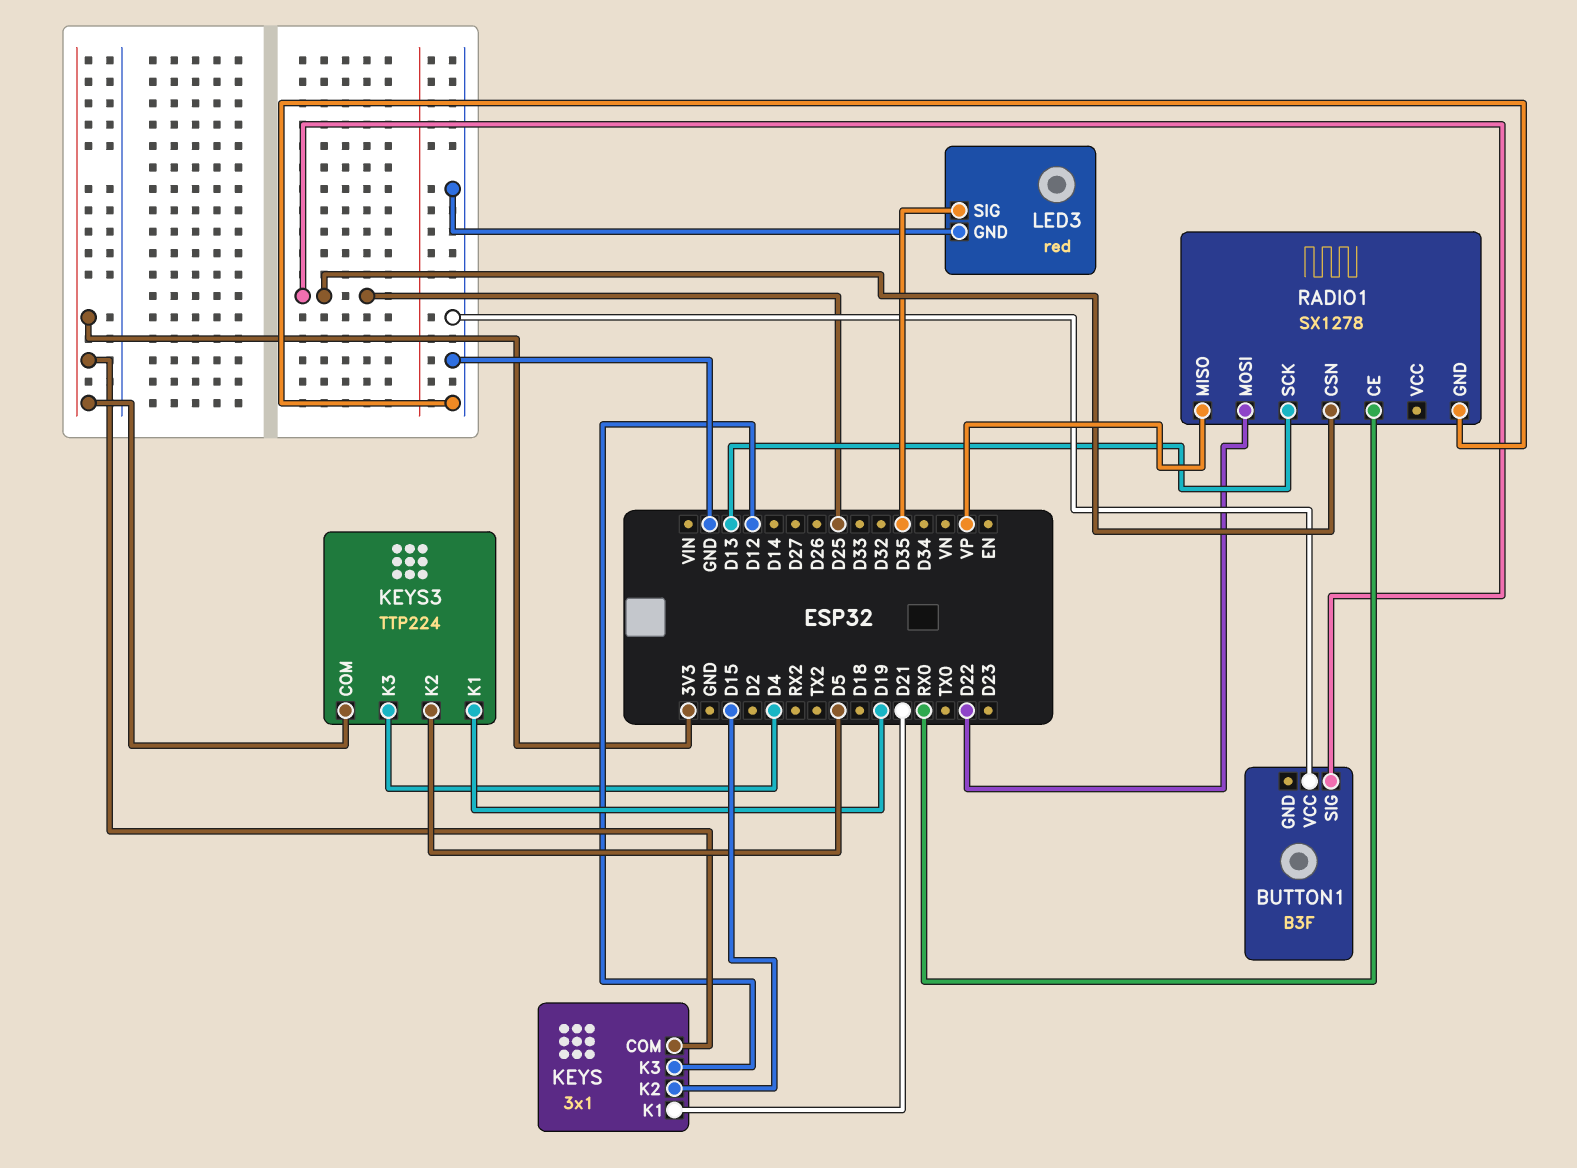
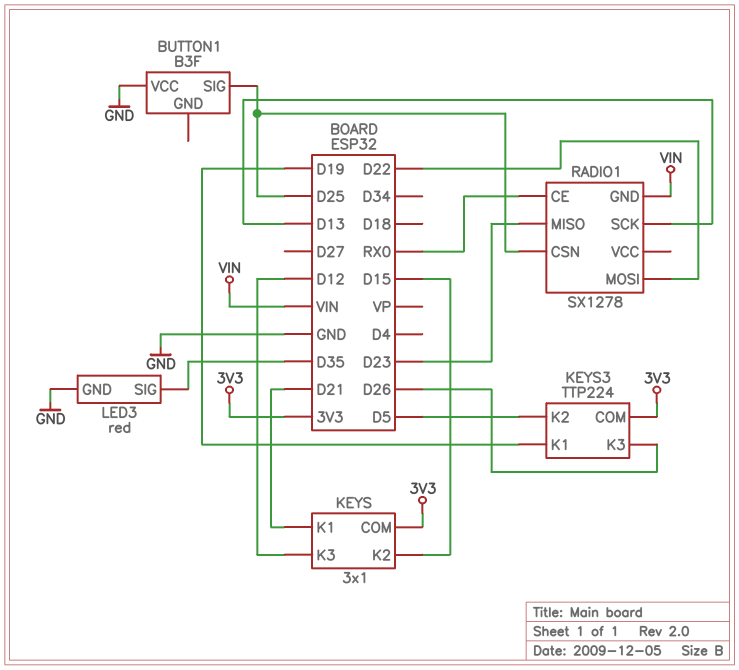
KEYS3 pin K3: D4 -> D26
RADIO1 pin GND: GND -> VIN
RADIO1 pin MISO: VP -> D23

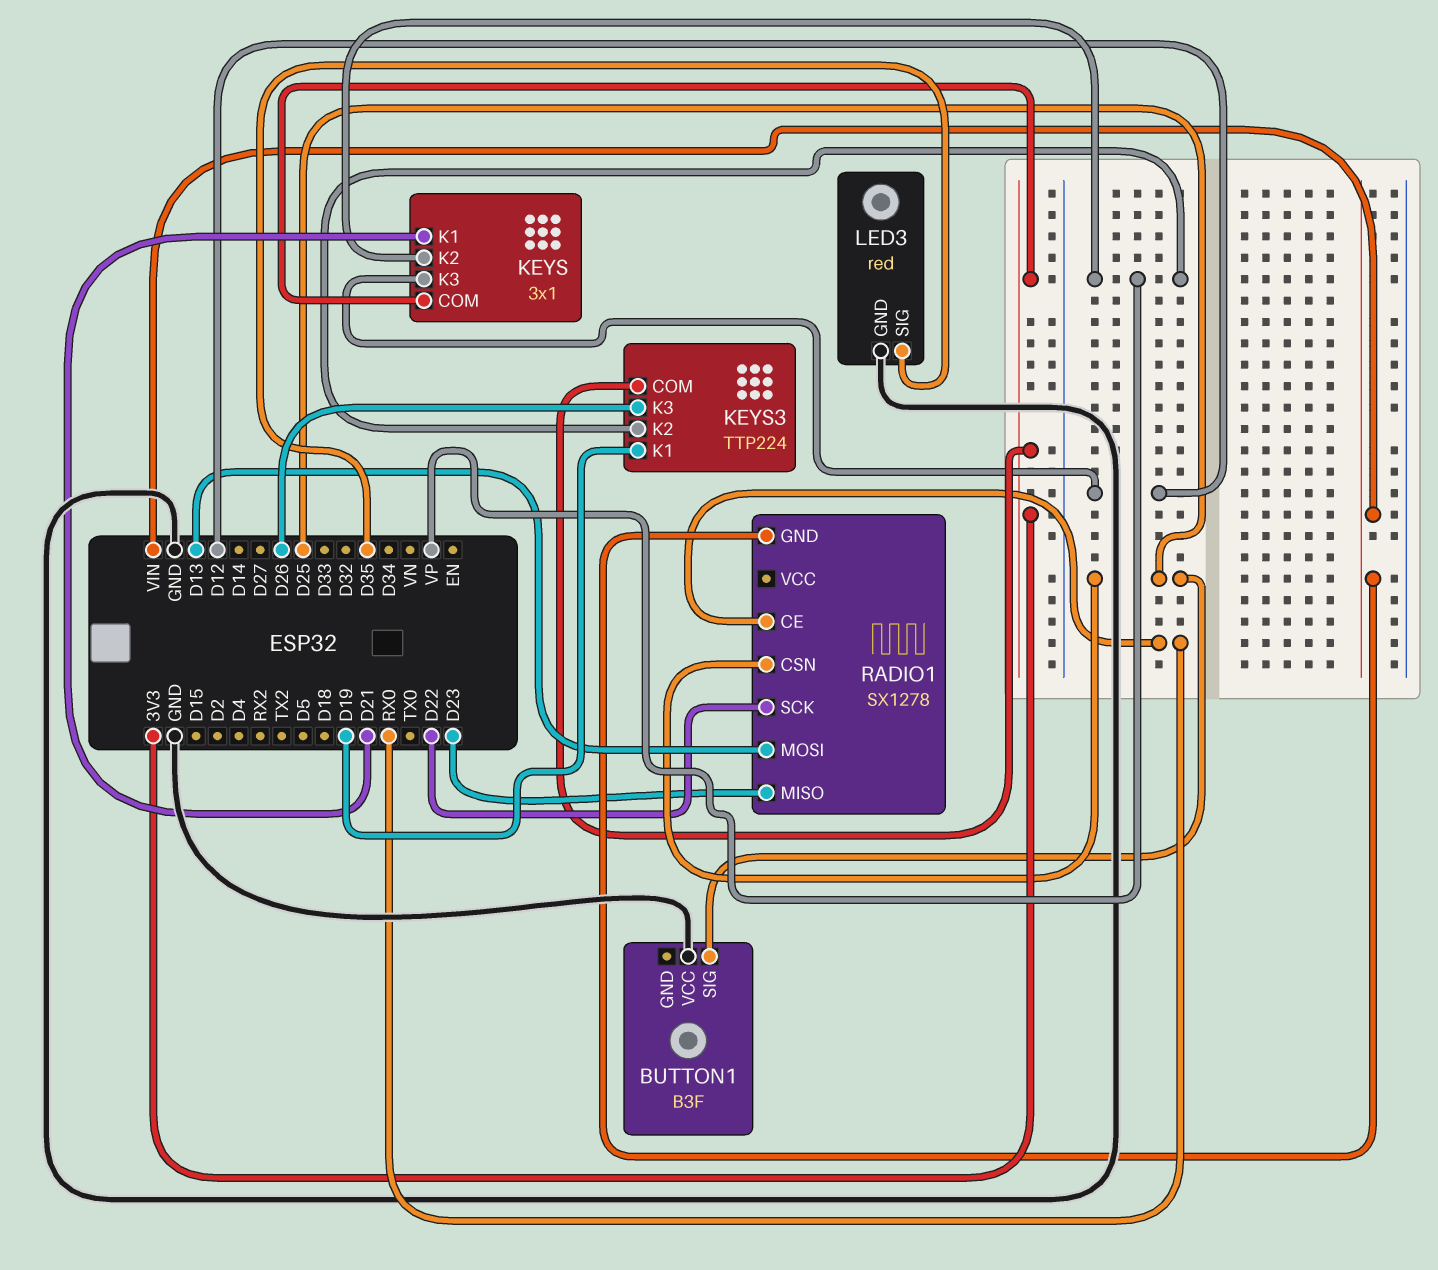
KEYS pin K2: D15 -> VP
KEYS3 pin K2: D5 -> VP
RADIO1 pin MOSI: D22 -> D13
RADIO1 pin SCK: D13 -> D22

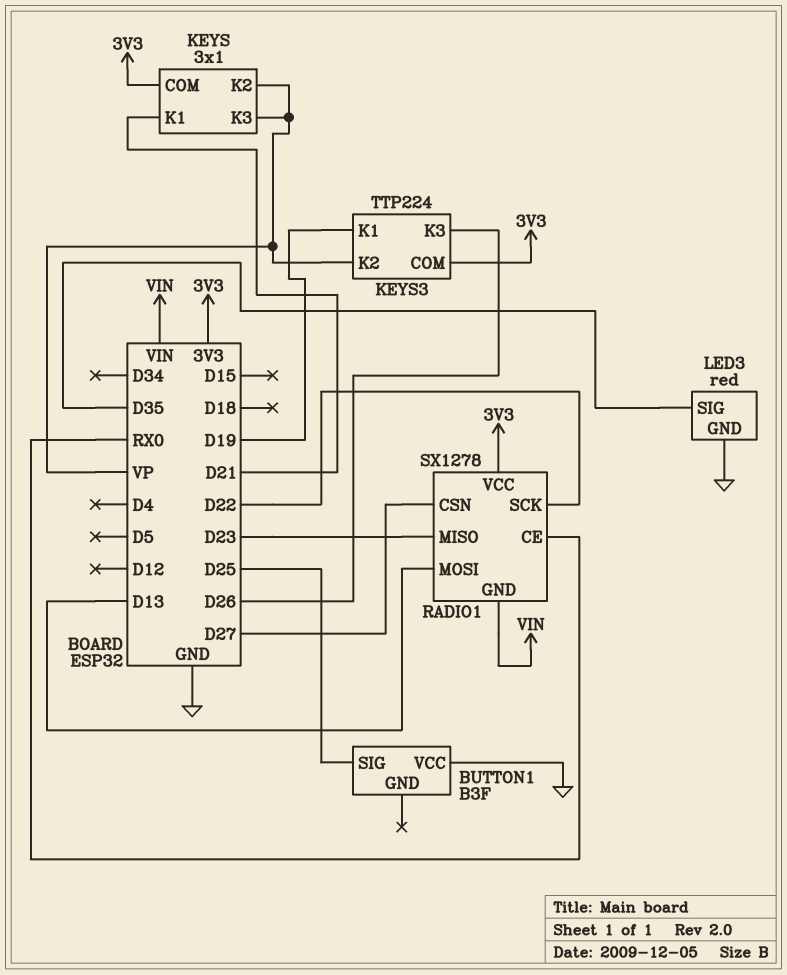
KEYS pin K3: D12 -> VP
RADIO1 pin CSN: D25 -> D27
RADIO1 pin VCC: none -> 3V3

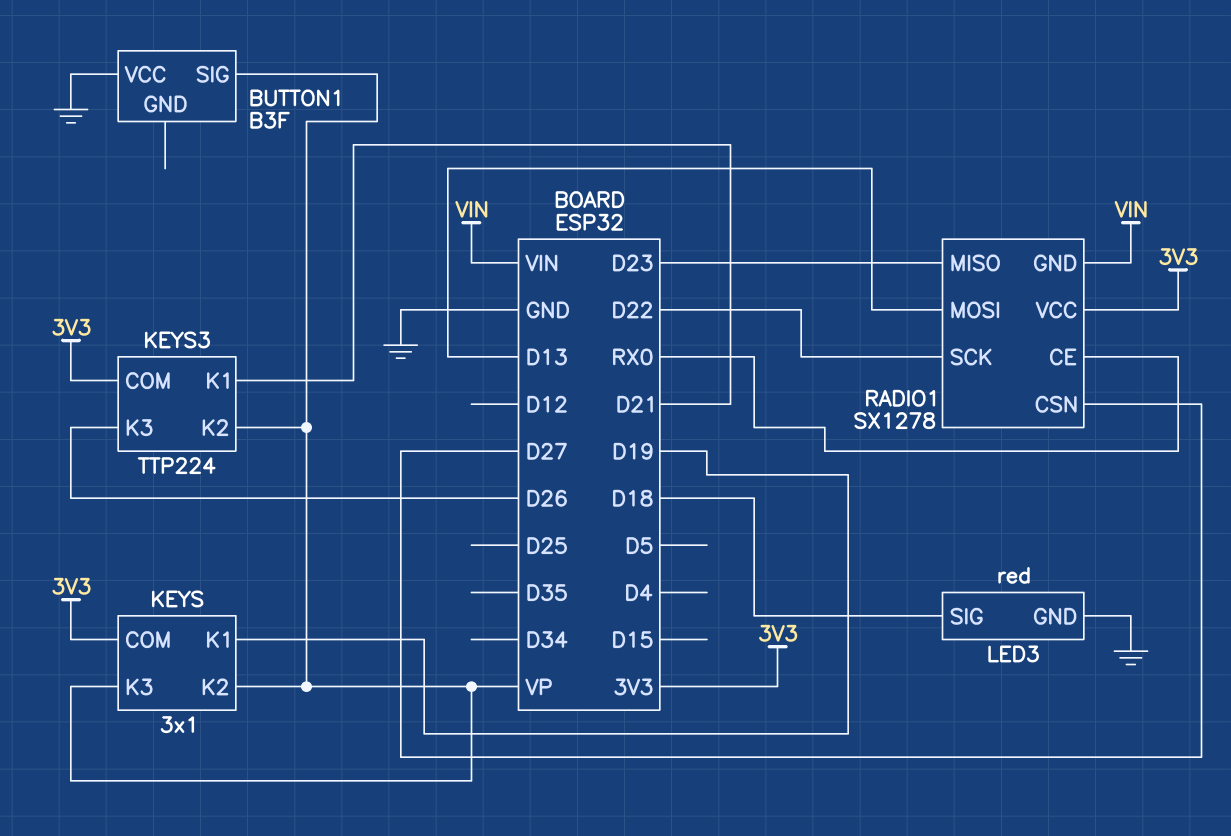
BUTTON1 pin SIG: D25 -> VP
KEYS pin K1: D21 -> D19
KEYS3 pin K1: D19 -> D21
LED3 pin SIG: D35 -> D18

